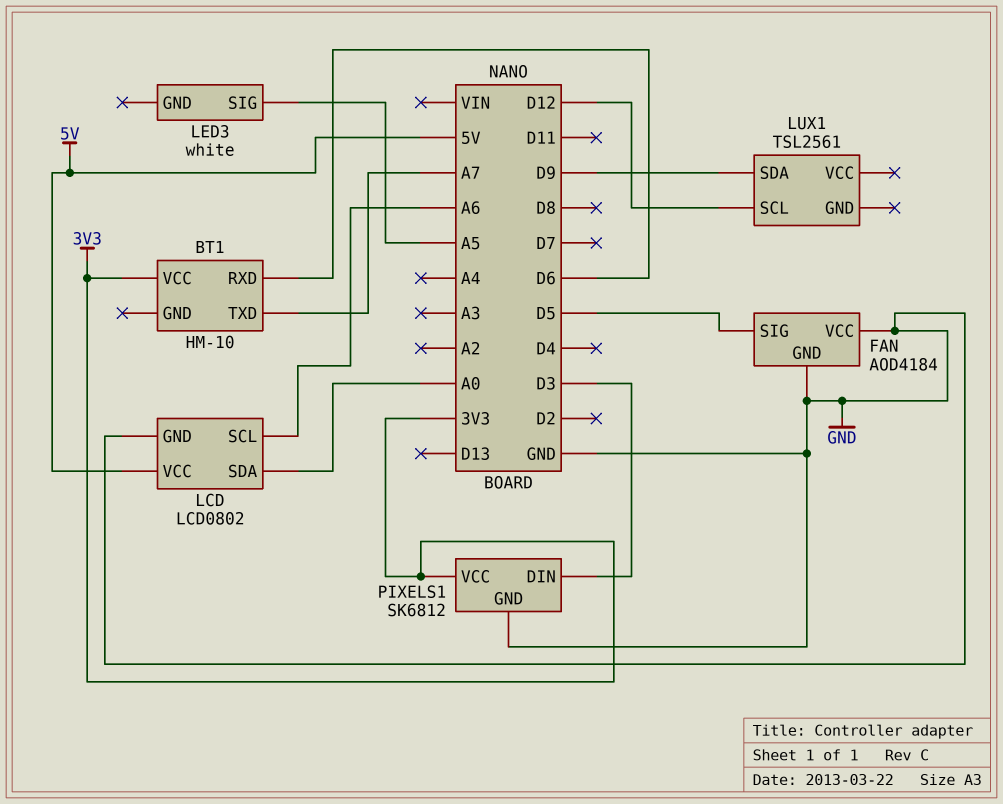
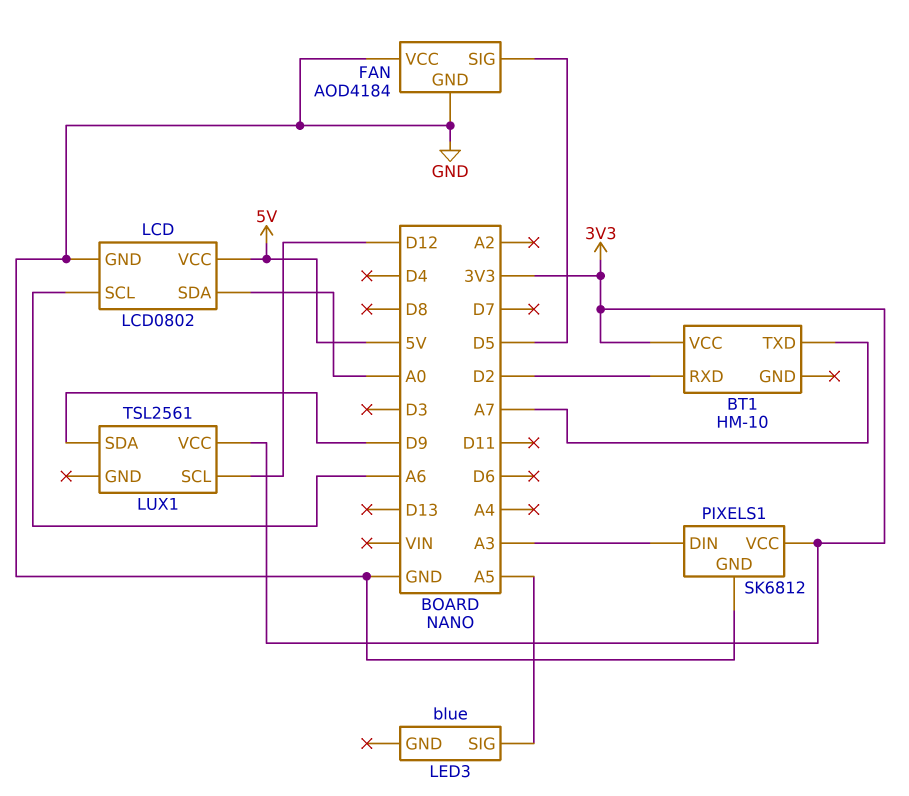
BT1 pin RXD: D6 -> D2
LED3: white -> blue
LUX1 pin VCC: none -> 3V3
PIXELS1 pin DIN: D3 -> A3

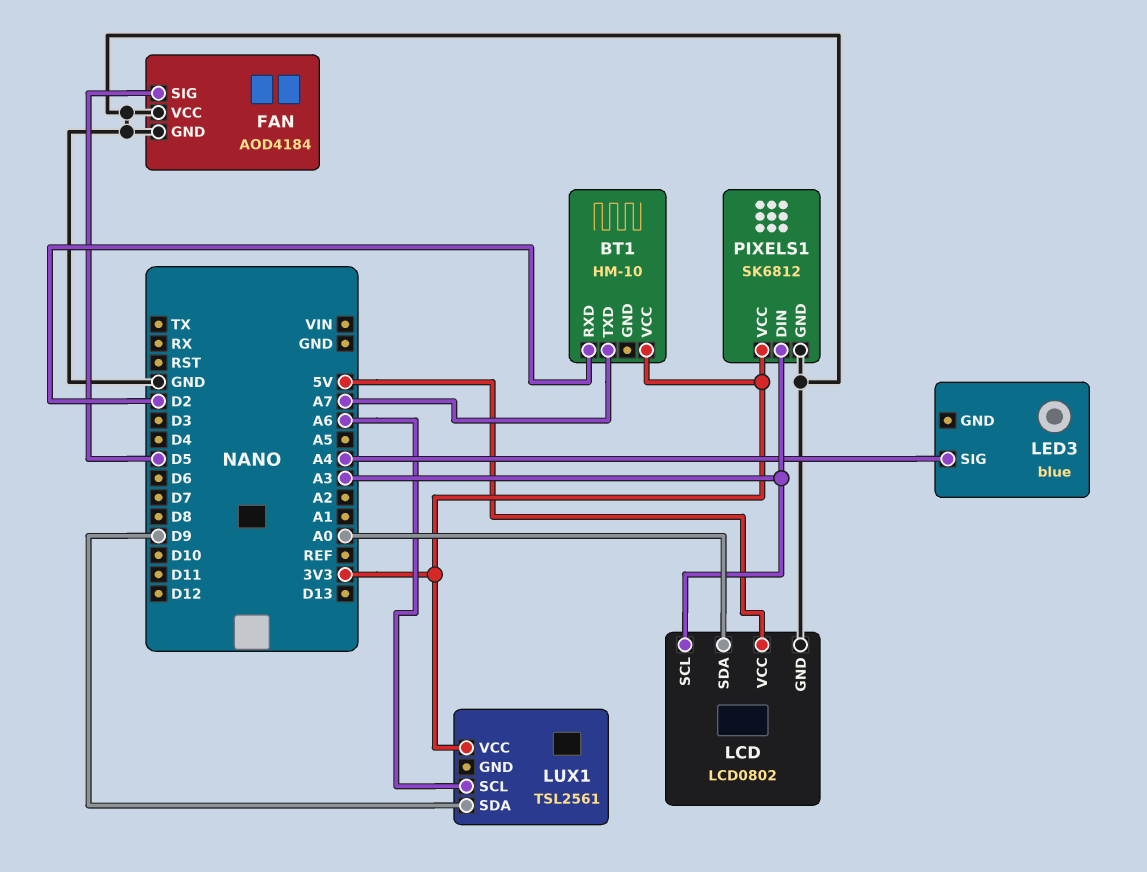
LCD pin SCL: A6 -> A3
LED3 pin SIG: A5 -> A4
LUX1 pin SCL: D12 -> A6

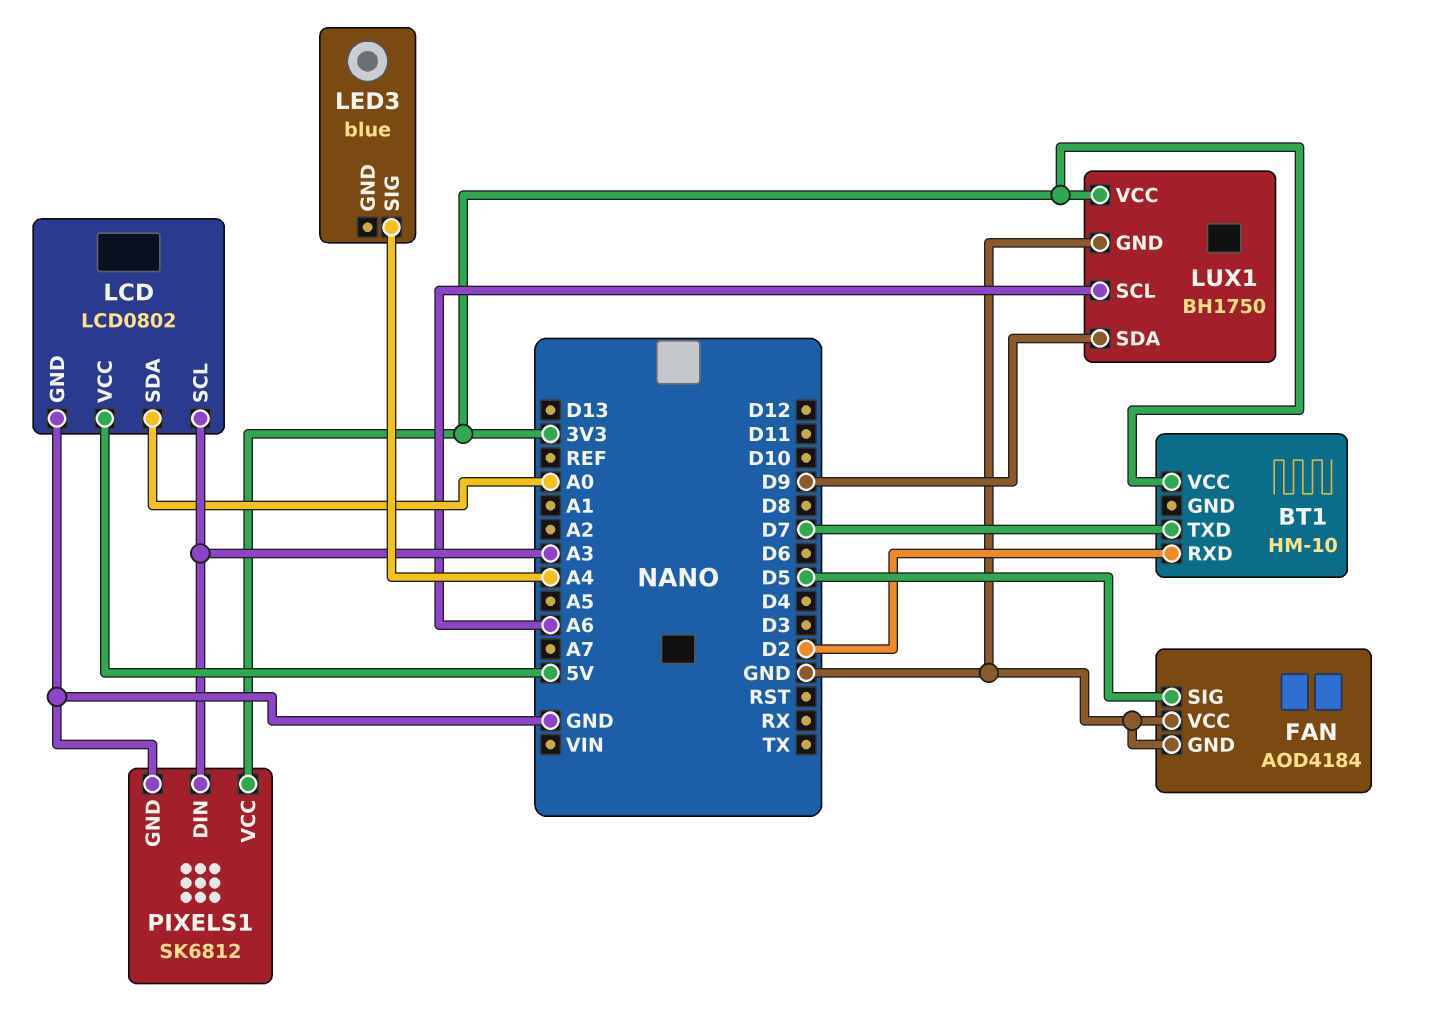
BT1 pin TXD: A7 -> D7
LUX1: TSL2561 -> BH1750
LUX1 pin GND: none -> GND

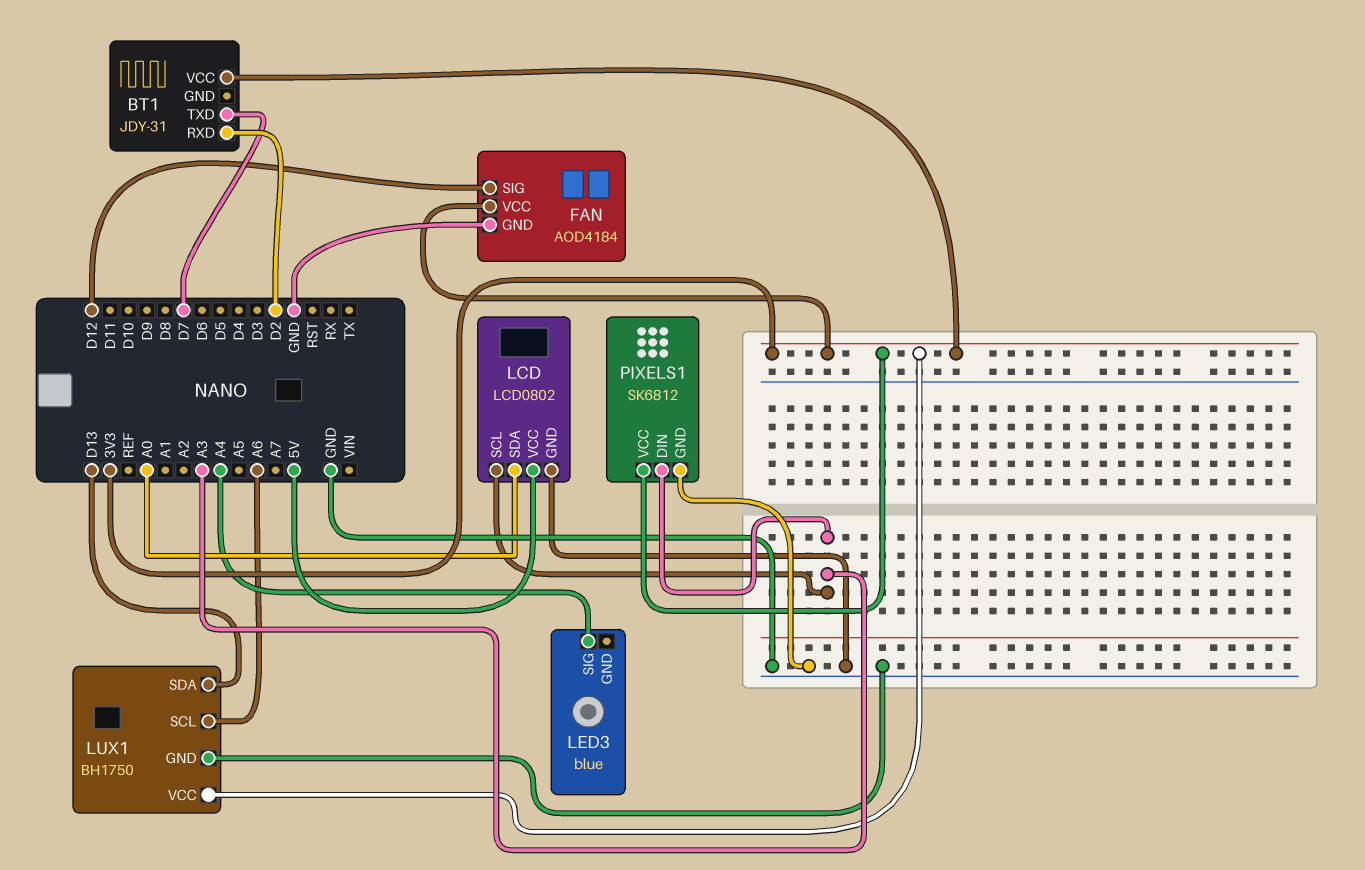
BT1: HM-10 -> JDY-31
FAN pin SIG: D5 -> D12
FAN pin VCC: GND -> 3V3
LUX1 pin SDA: D9 -> D13

